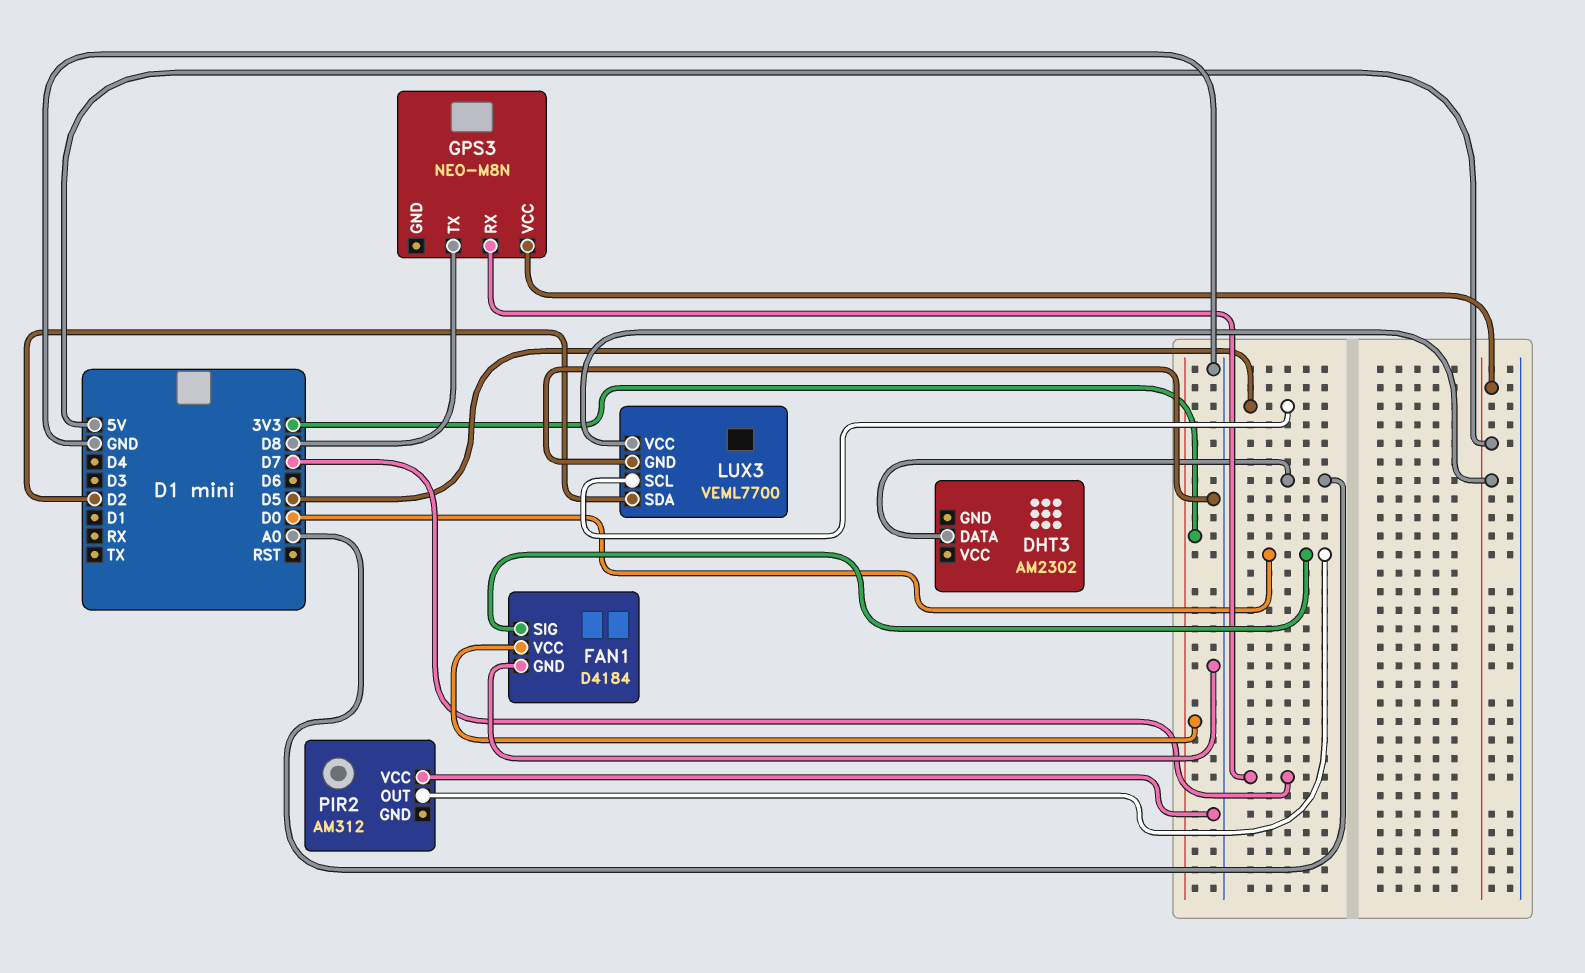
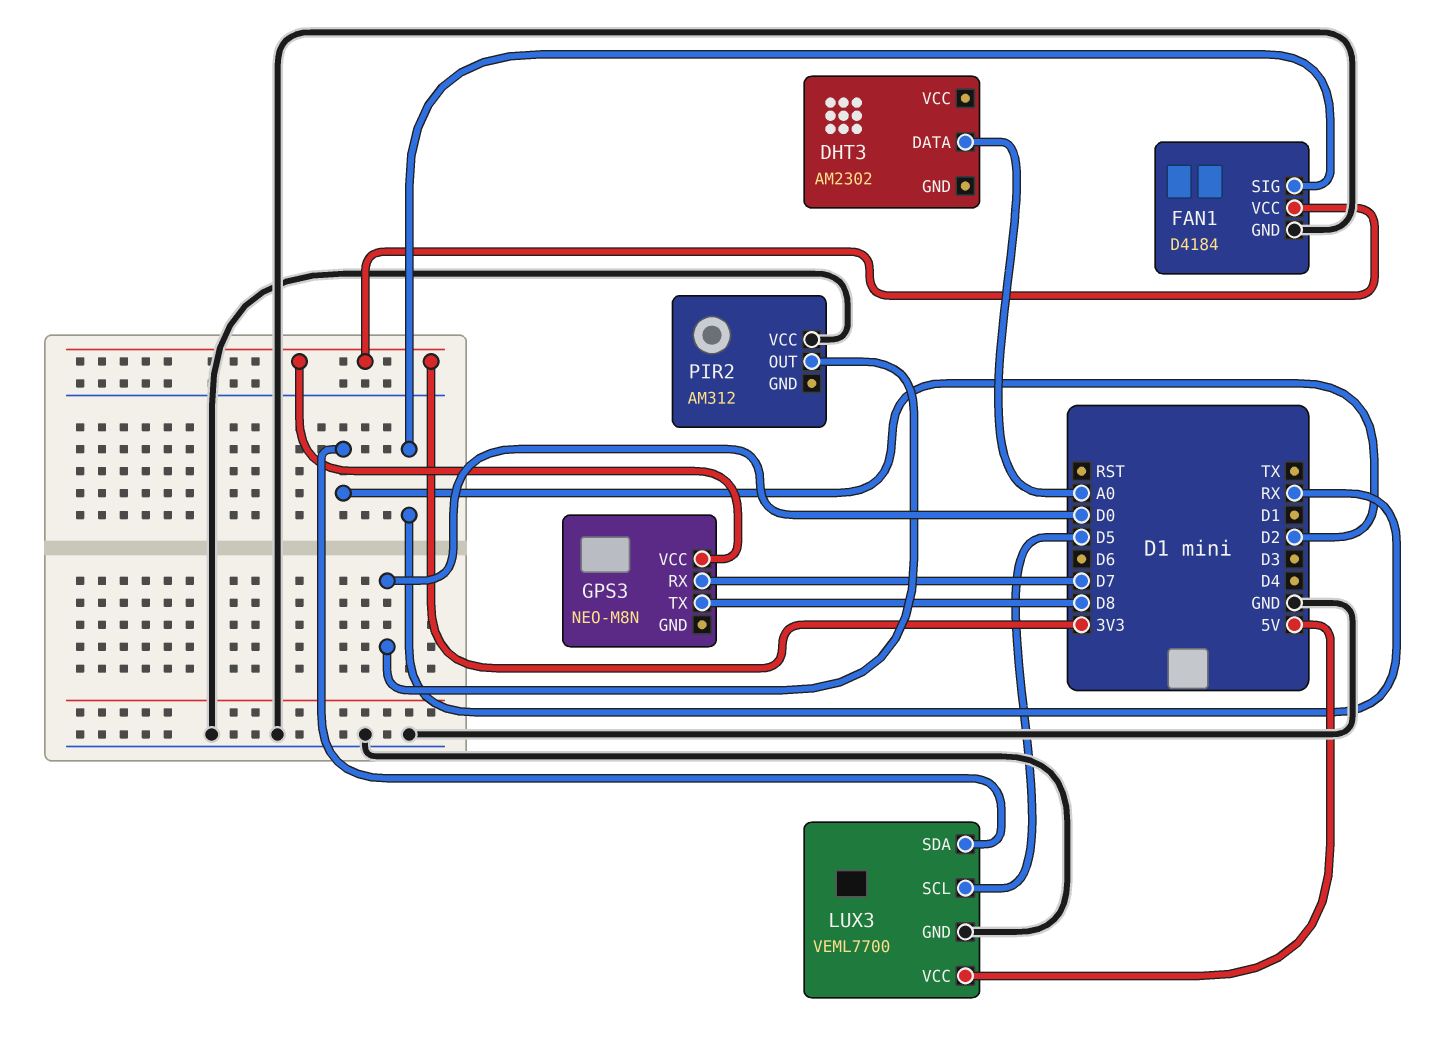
FAN1 pin SIG: D0 -> RX
GPS3 pin VCC: 5V -> 3V3

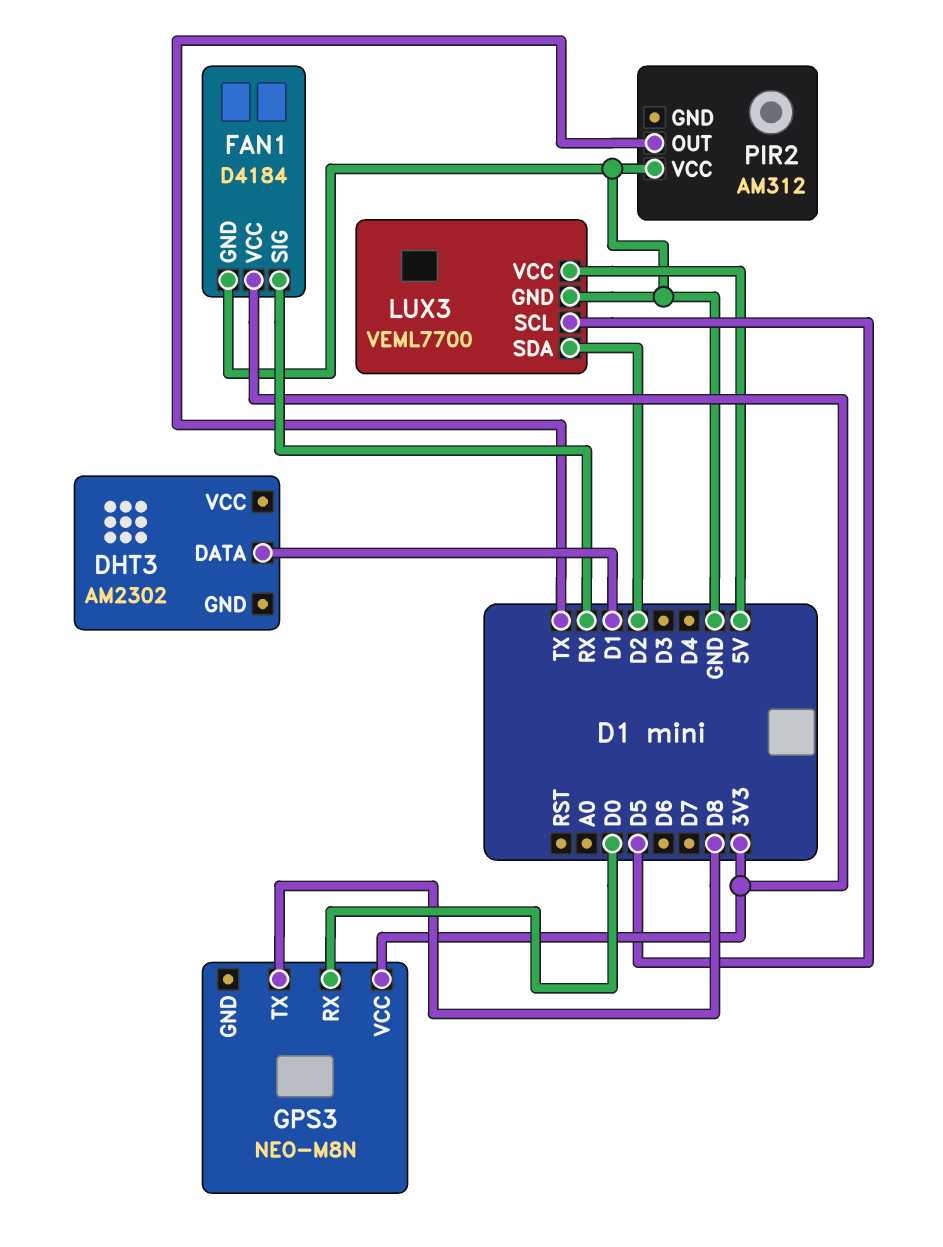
DHT3 pin DATA: A0 -> D1
GPS3 pin RX: D7 -> D0
PIR2 pin OUT: D0 -> TX

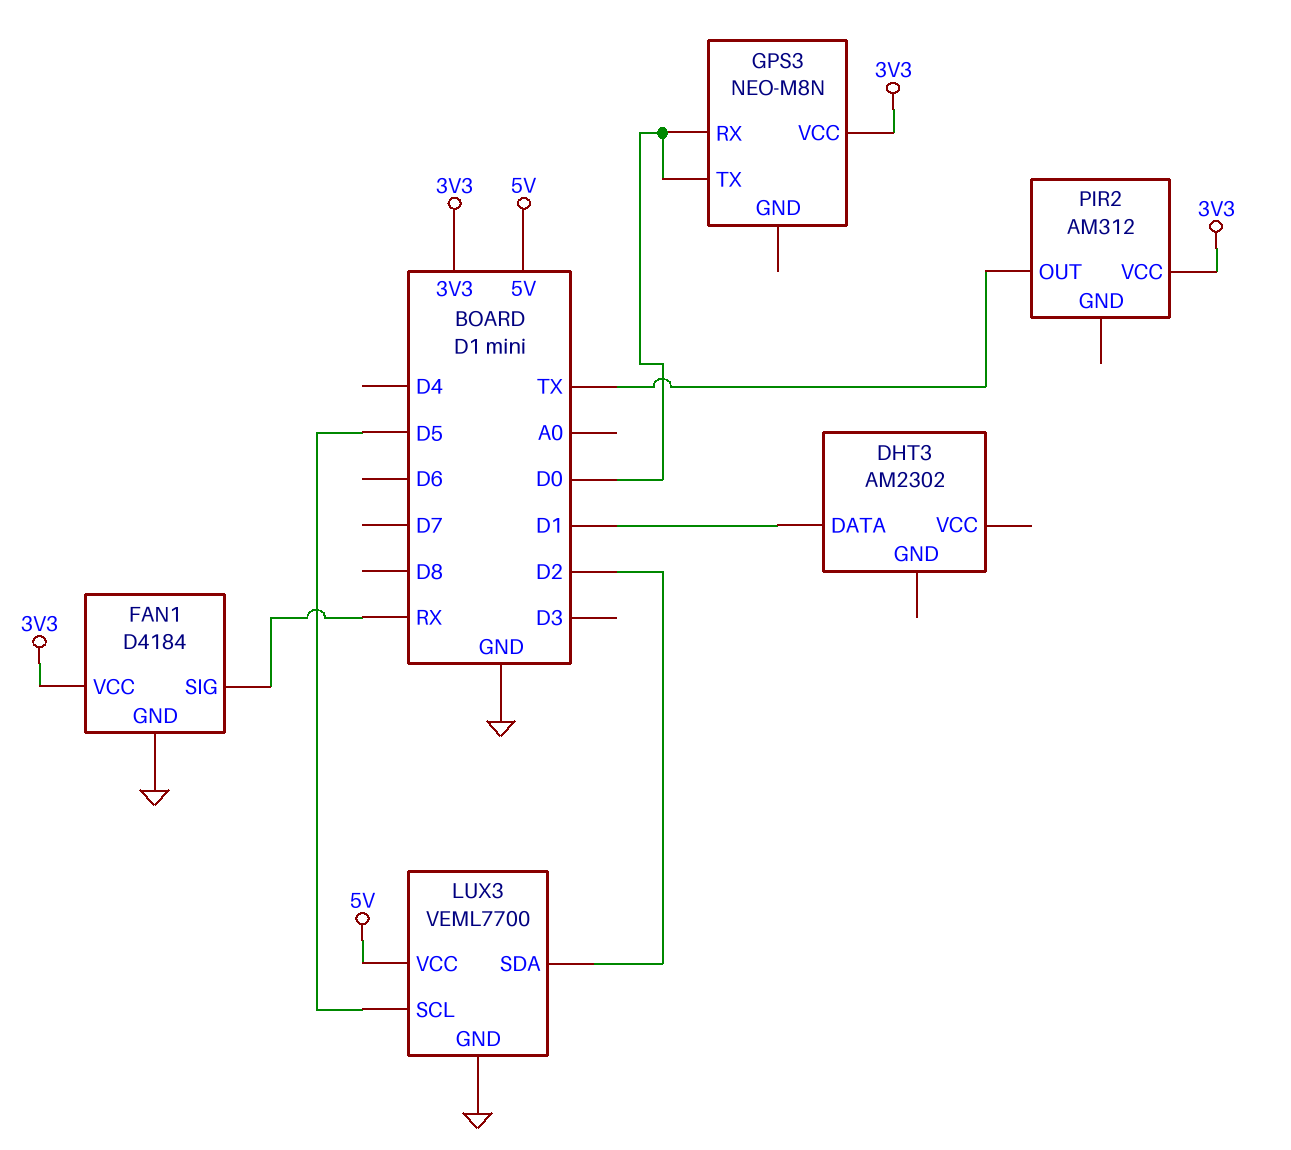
GPS3 pin TX: D8 -> D0
PIR2 pin VCC: GND -> 3V3

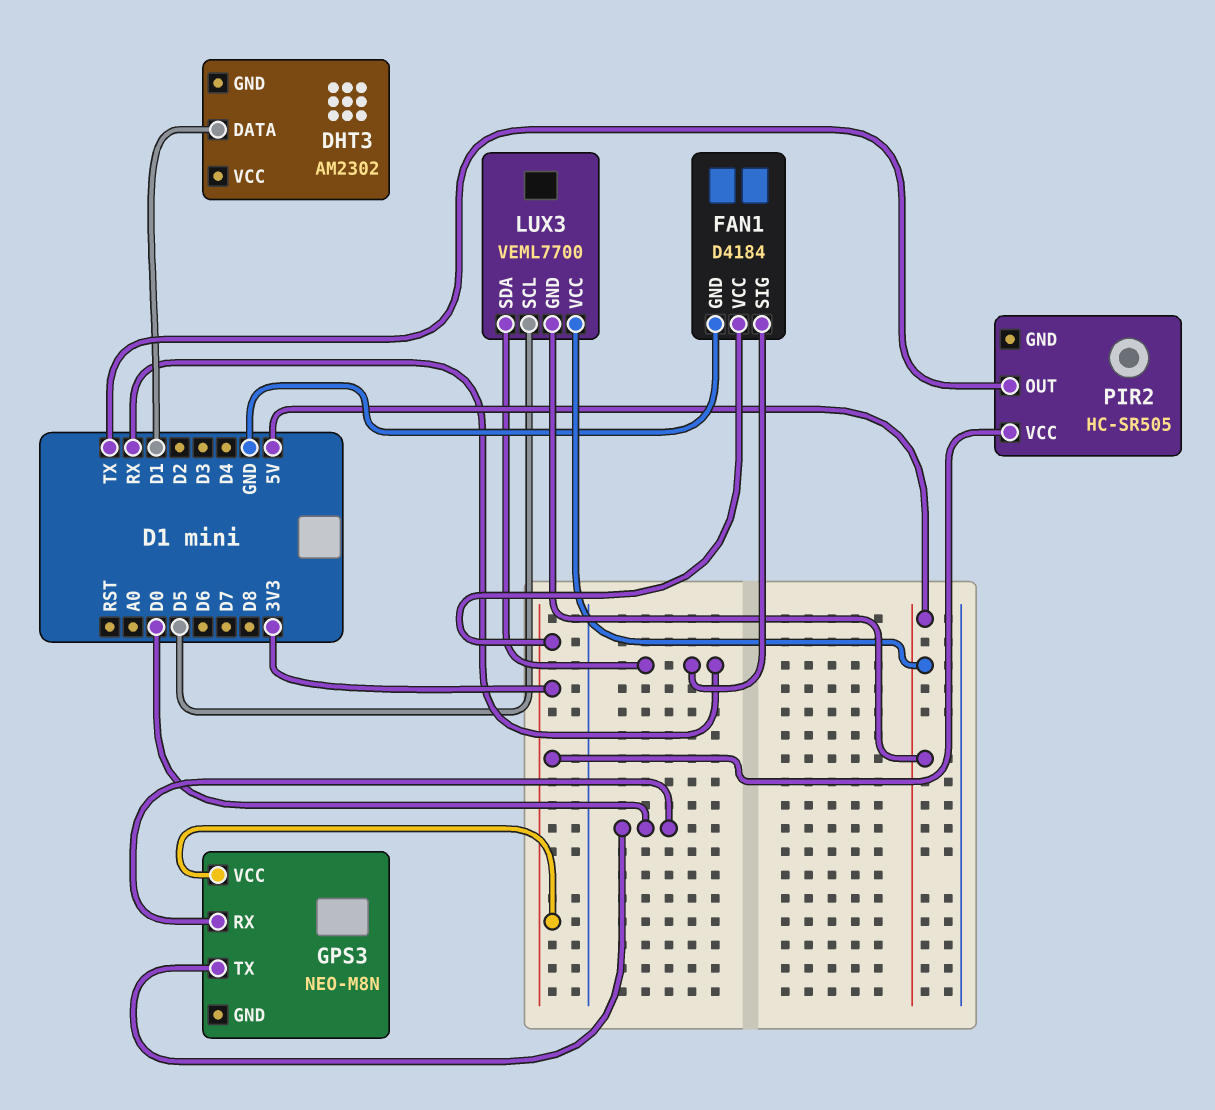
LUX3 pin GND: GND -> 5V
LUX3 pin SDA: D2 -> RX
PIR2: AM312 -> HC-SR505

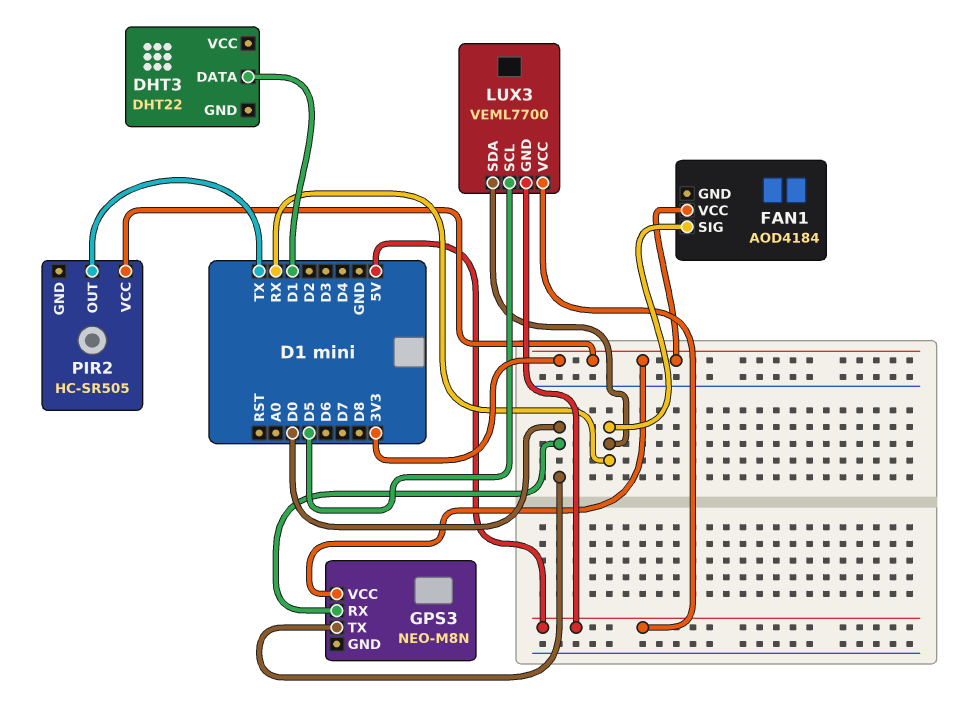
DHT3: AM2302 -> DHT22
FAN1: D4184 -> AOD4184
FAN1 pin GND: GND -> none

